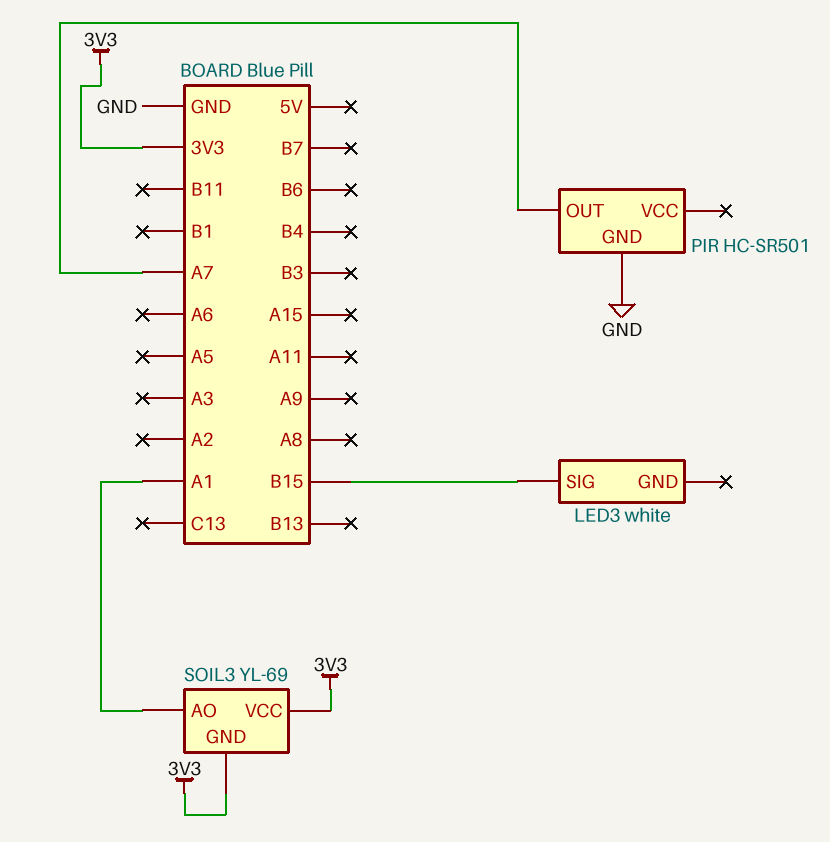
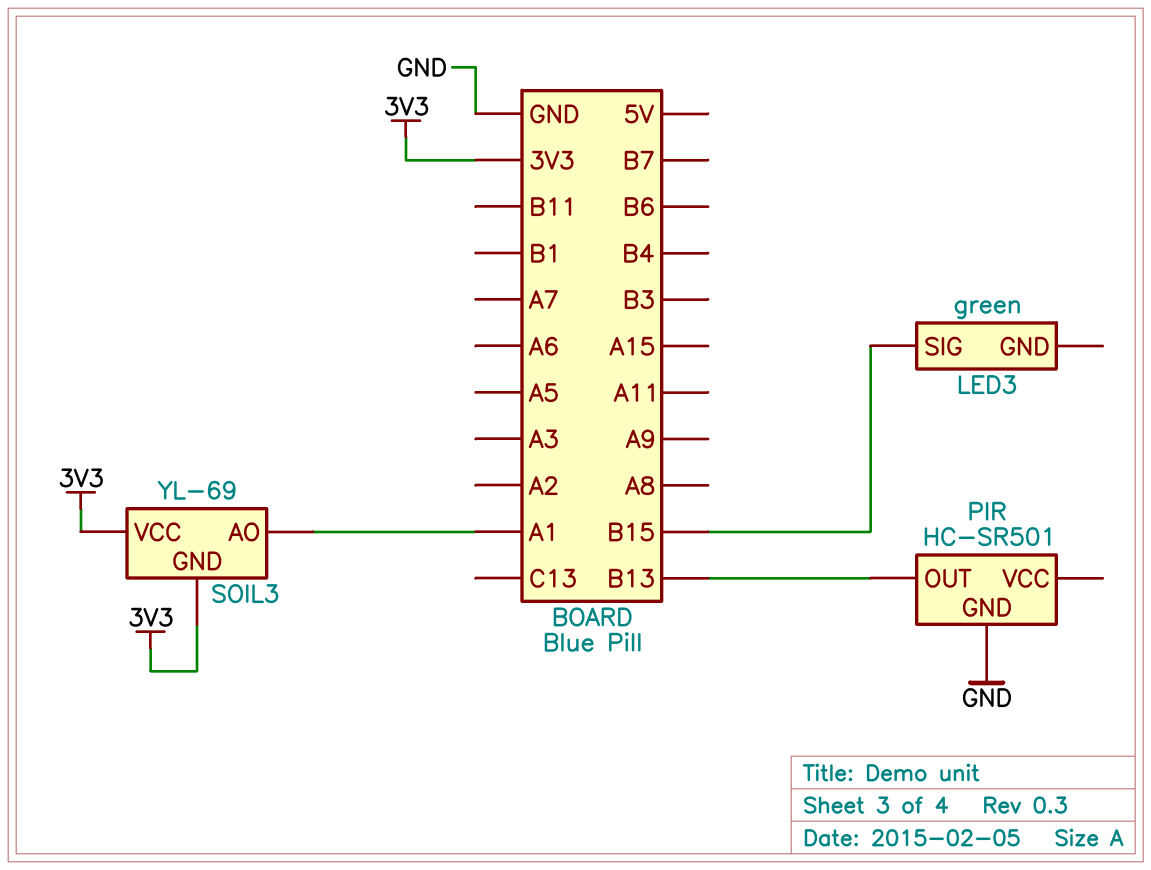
LED3: white -> green
PIR pin OUT: A7 -> B13

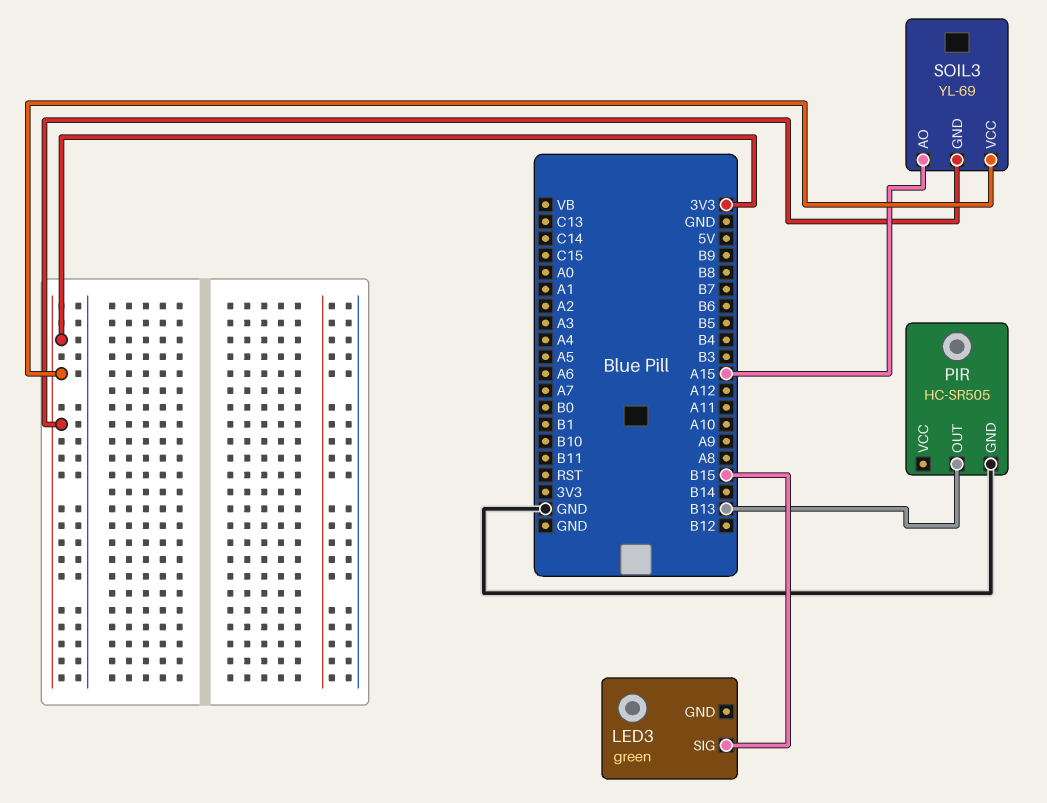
PIR: HC-SR501 -> HC-SR505
SOIL3 pin AO: A1 -> A15

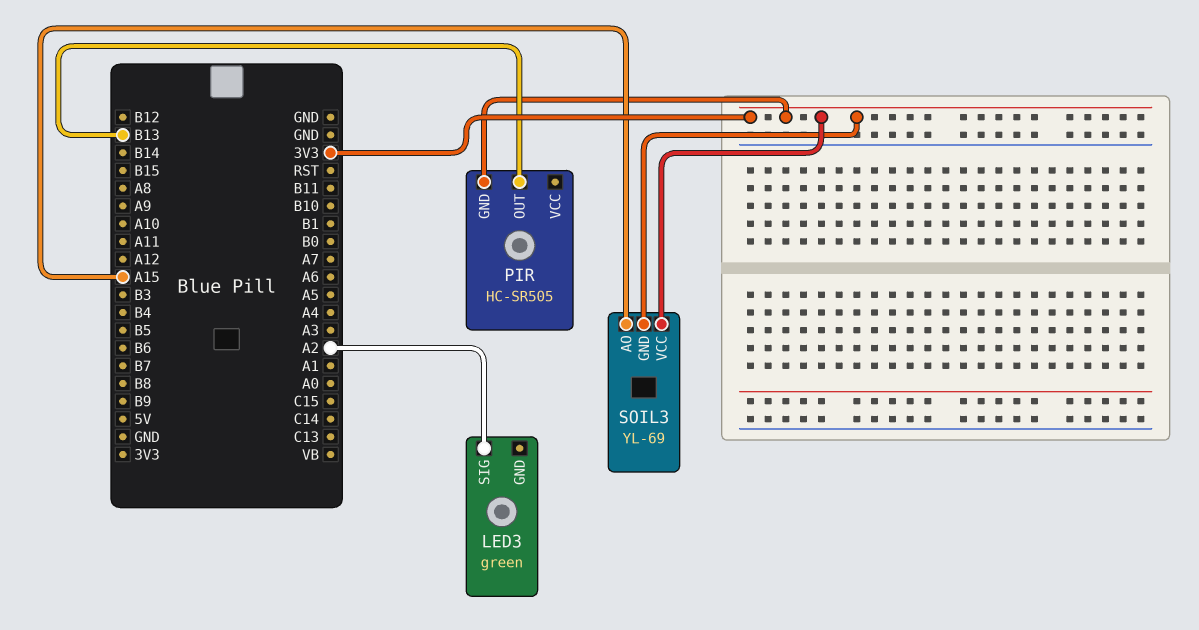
LED3 pin SIG: B15 -> A2
PIR pin GND: GND -> 3V3

